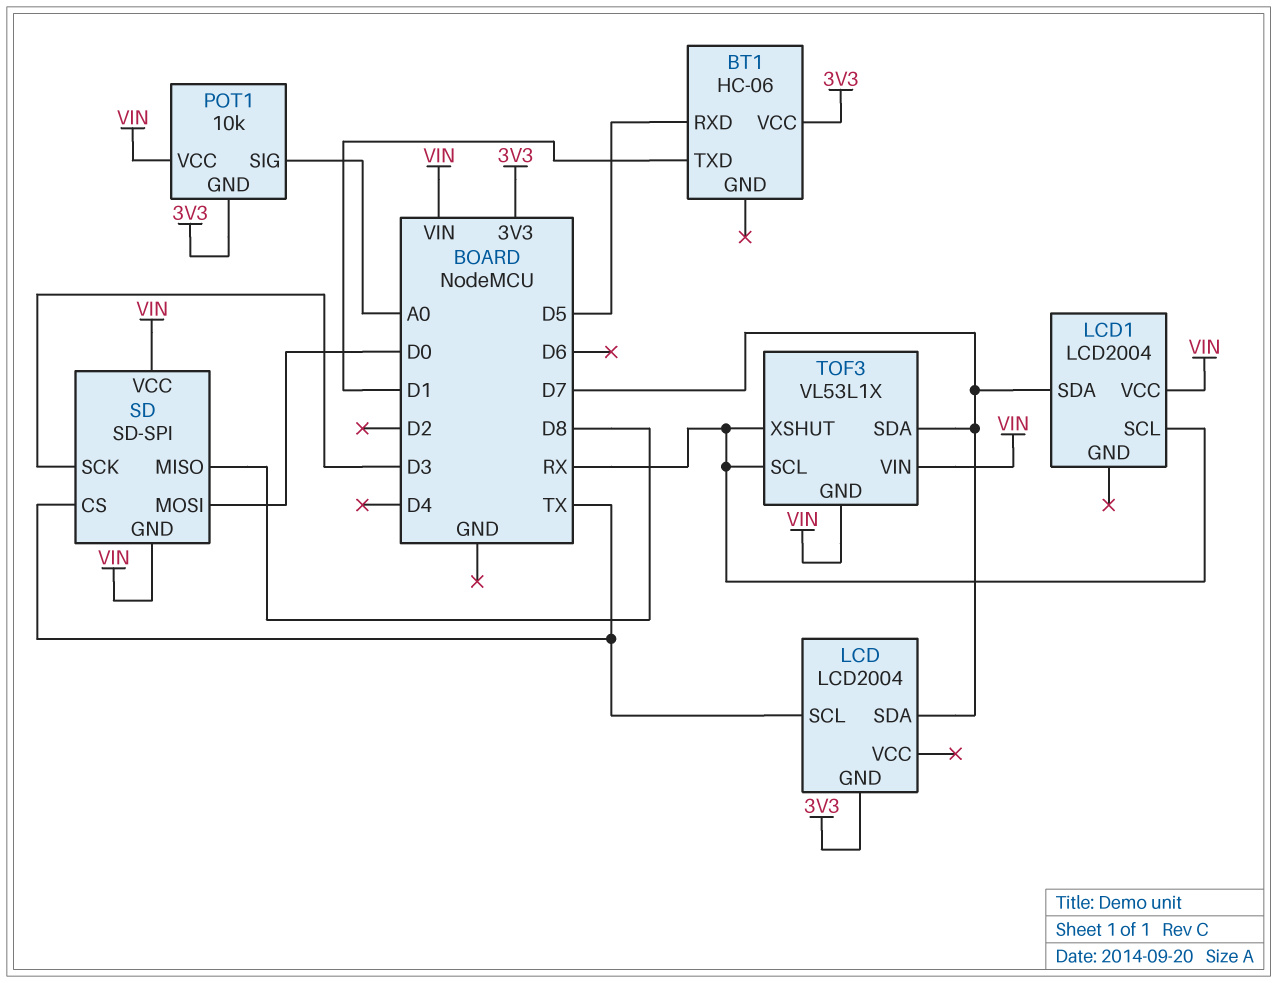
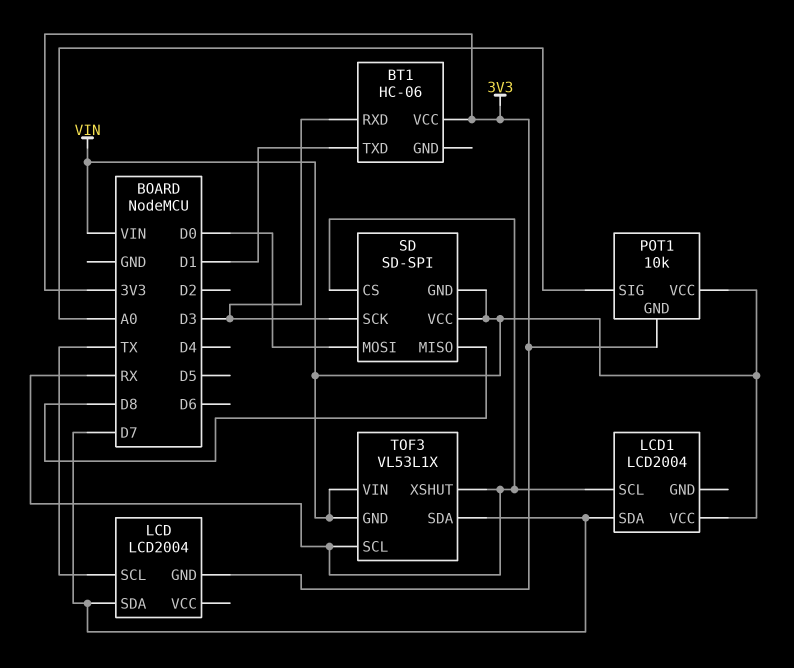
BT1 pin RXD: D5 -> D3
SD pin CS: TX -> RX

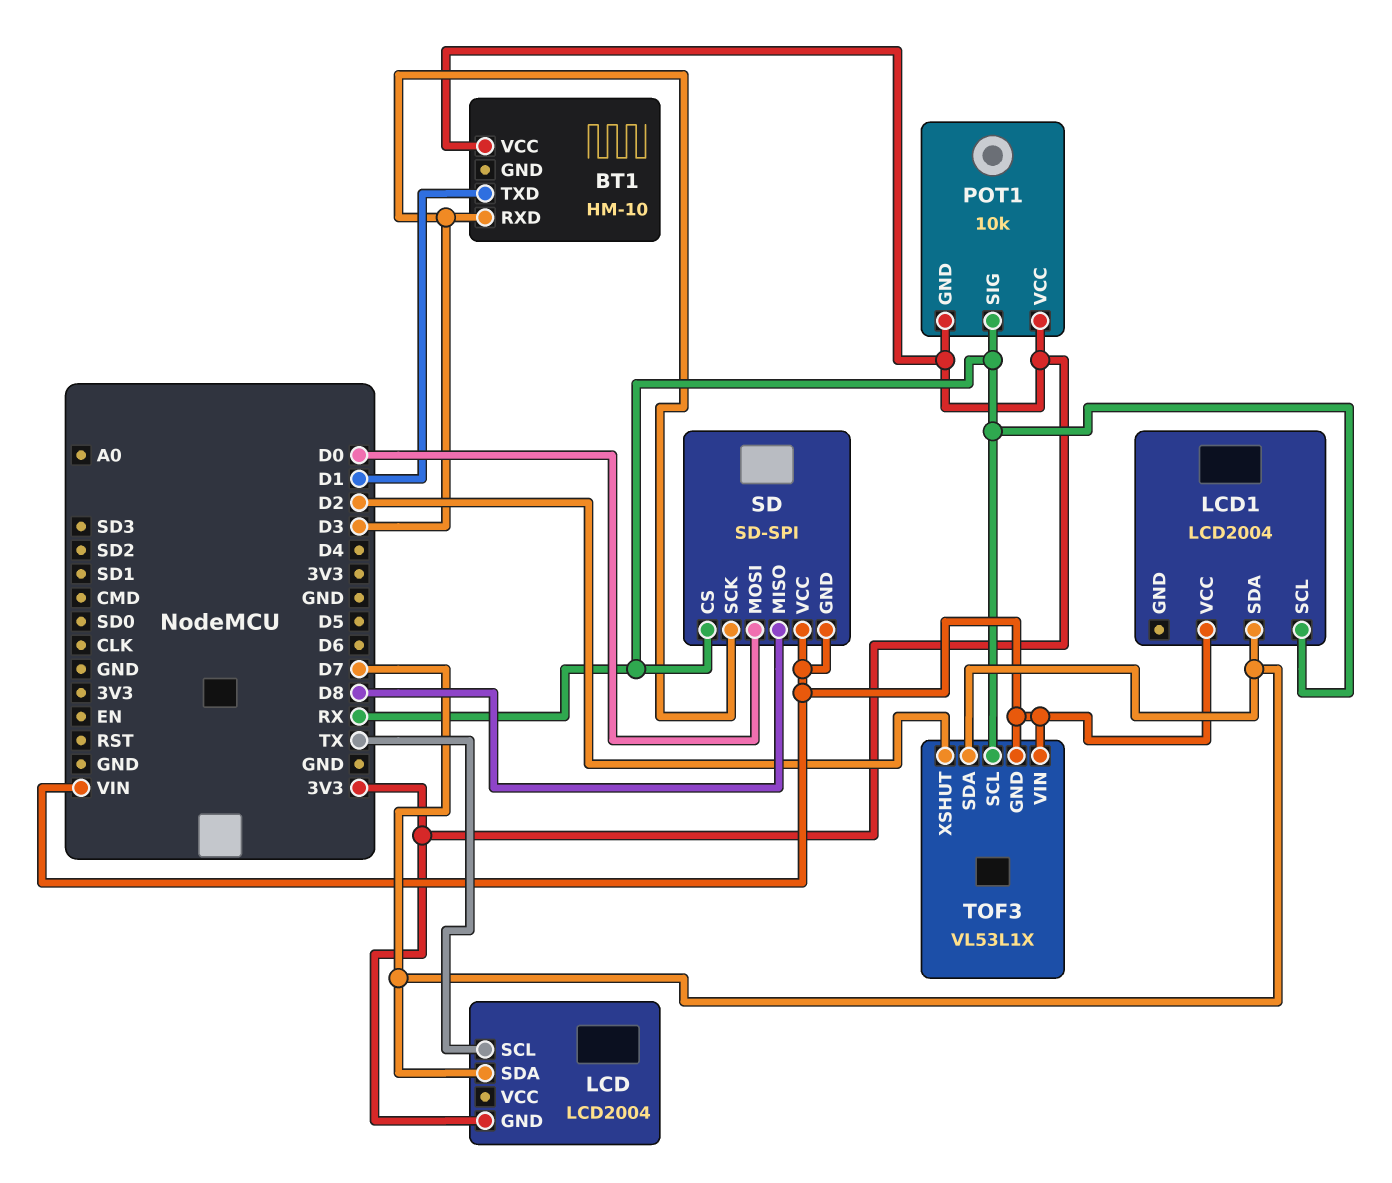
BT1: HC-06 -> HM-10
POT1 pin SIG: A0 -> RX
POT1 pin VCC: VIN -> 3V3
TOF3 pin XSHUT: RX -> D2

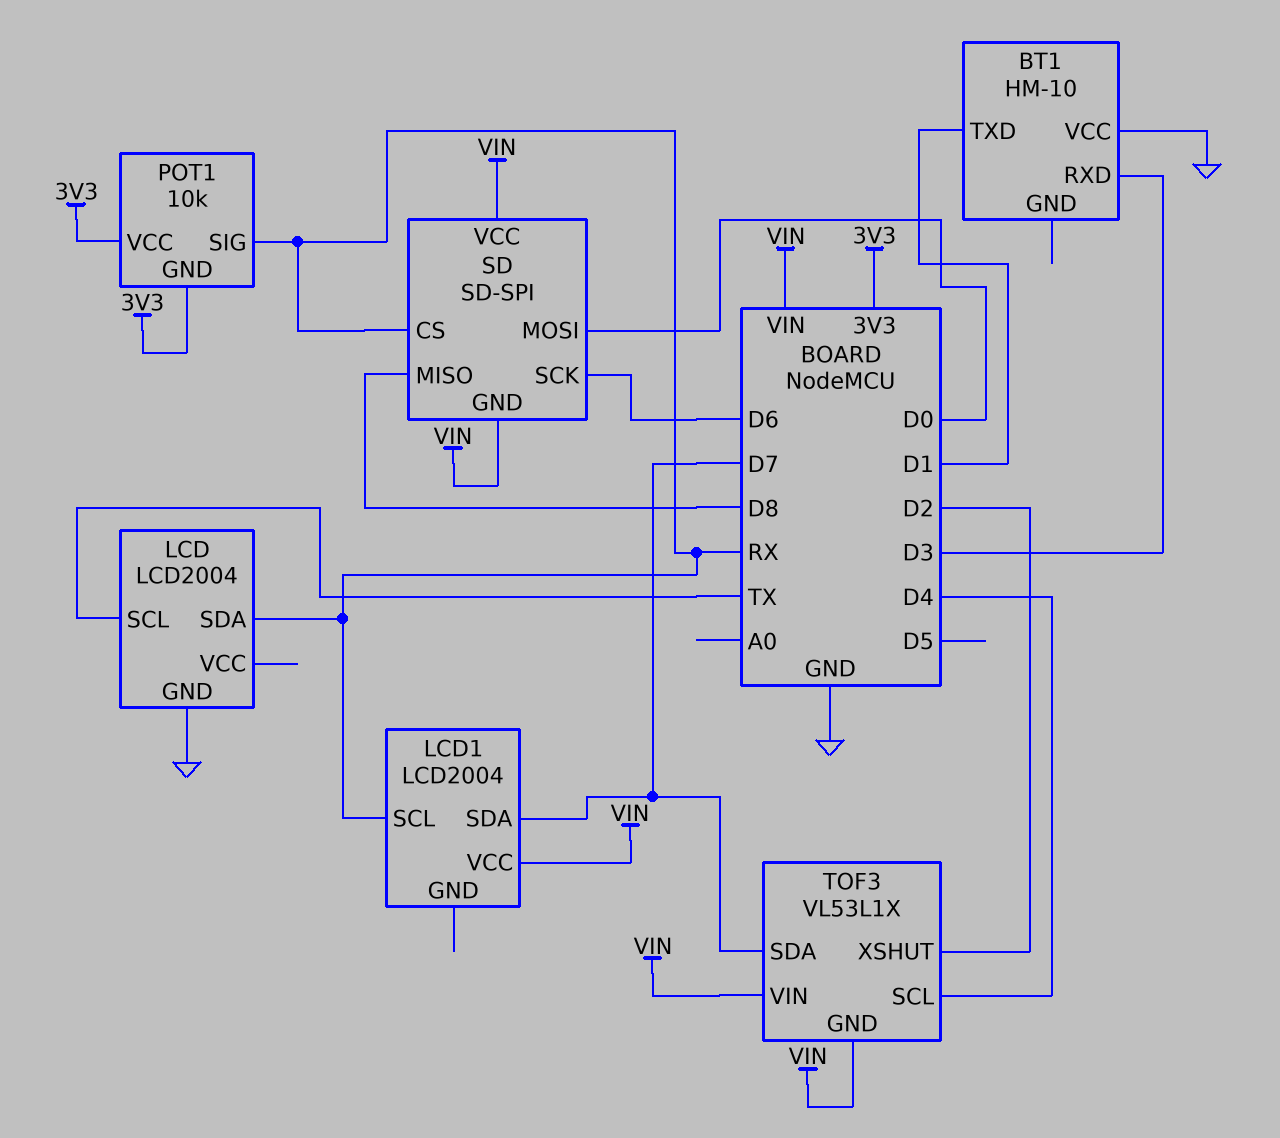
BT1 pin VCC: 3V3 -> GND
LCD pin GND: 3V3 -> GND
LCD pin SDA: D7 -> RX
SD pin SCK: D3 -> D6
TOF3 pin SCL: RX -> D4

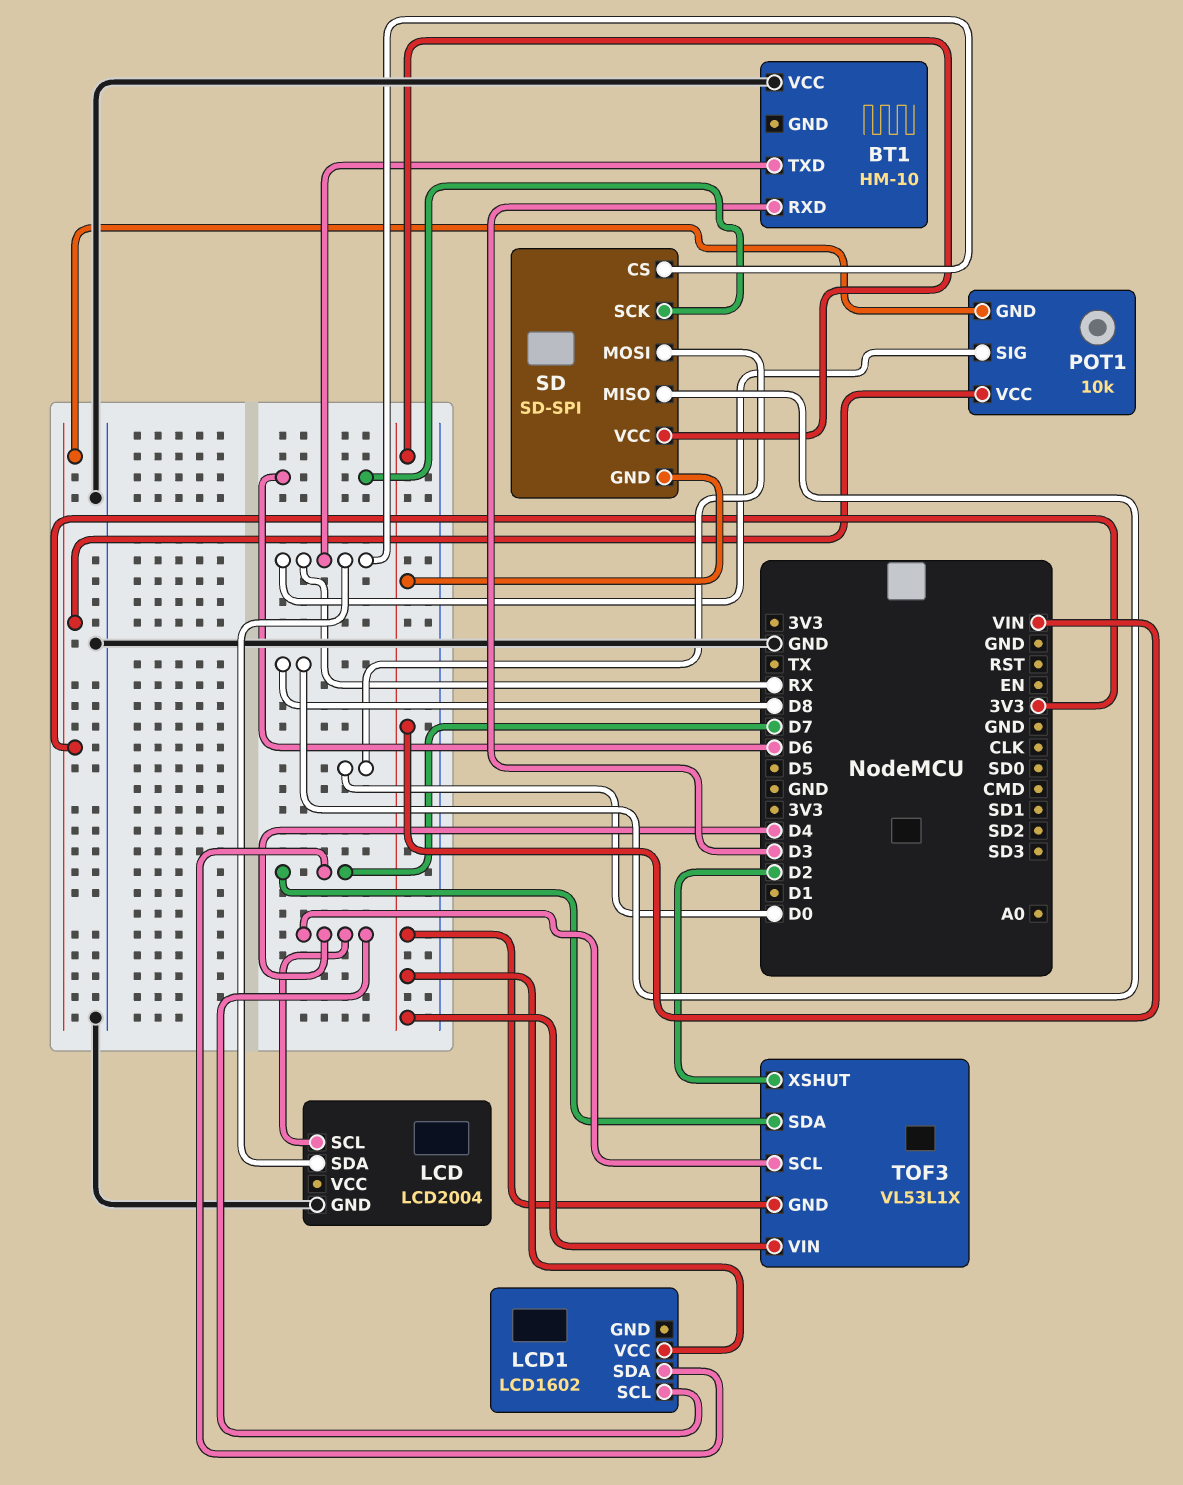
BT1 pin TXD: D1 -> RX
LCD pin SCL: TX -> D4
LCD1: LCD2004 -> LCD1602
LCD1 pin SCL: RX -> D4

